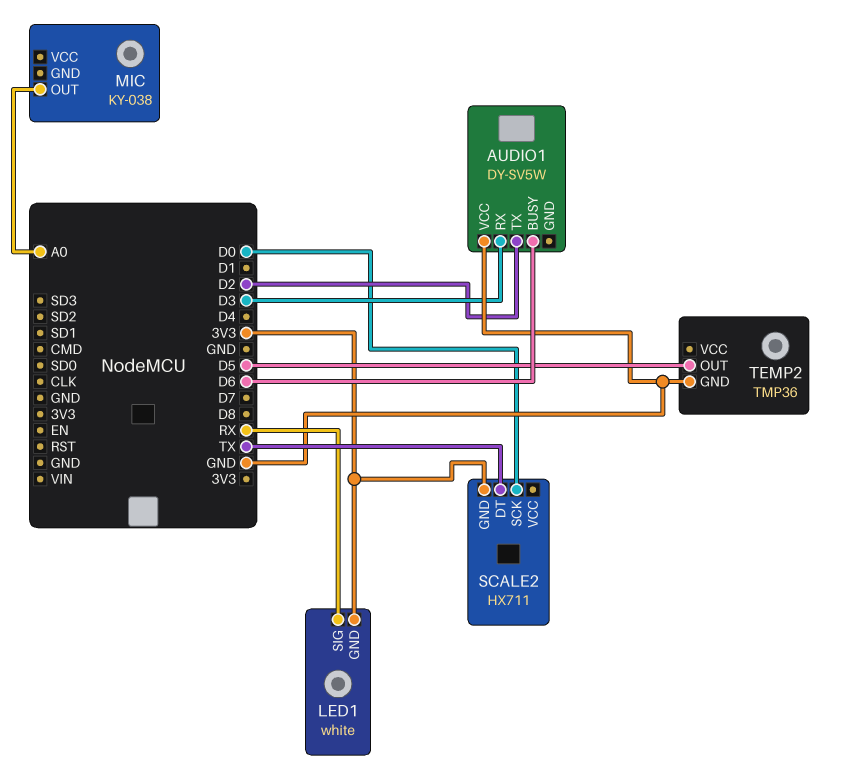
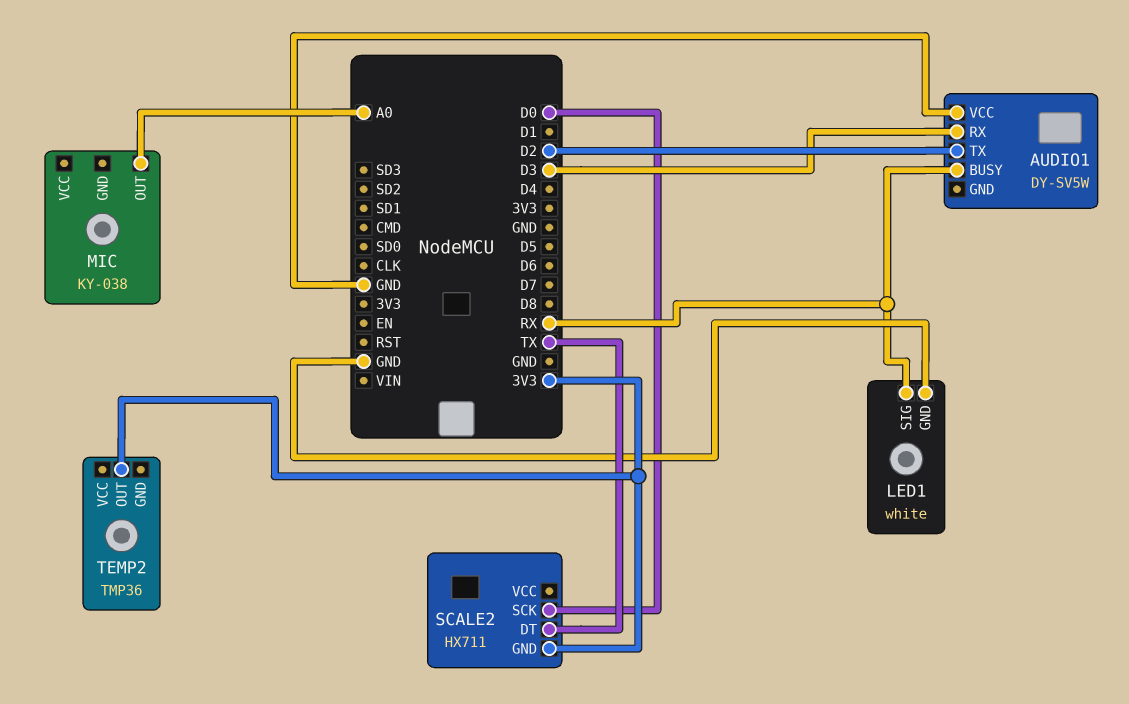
AUDIO1 pin BUSY: D6 -> RX
LED1 pin GND: 3V3 -> GND
TEMP2 pin GND: GND -> none
TEMP2 pin OUT: D5 -> 3V3

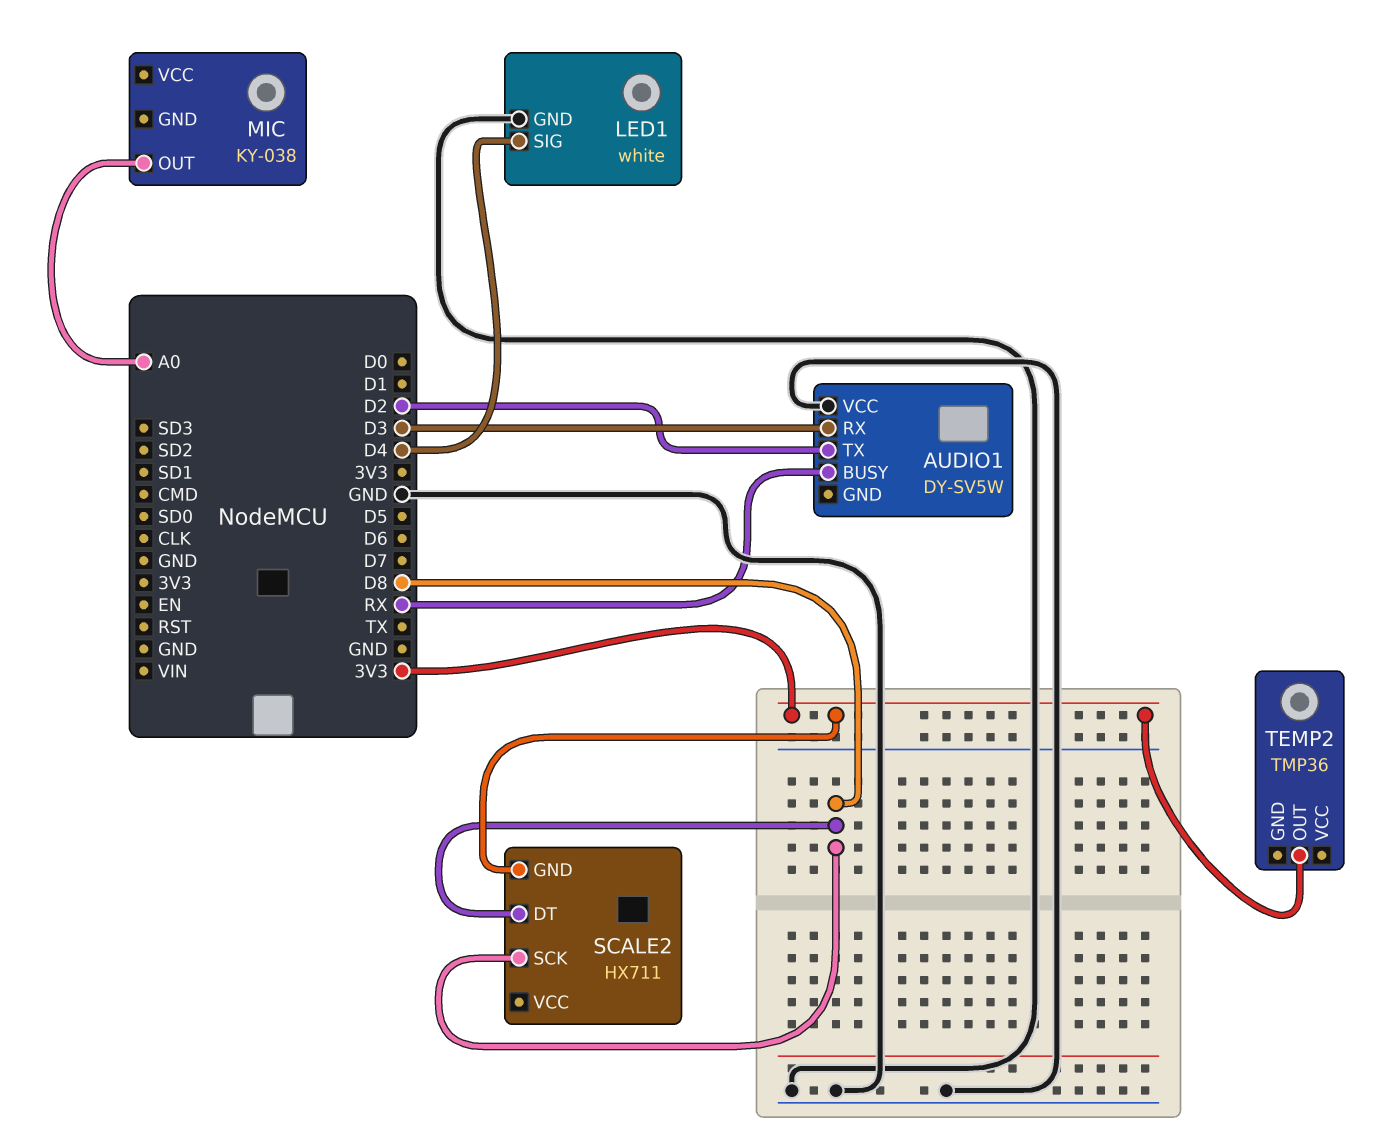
LED1 pin SIG: RX -> D4
SCALE2 pin DT: TX -> D8
SCALE2 pin SCK: D0 -> D8

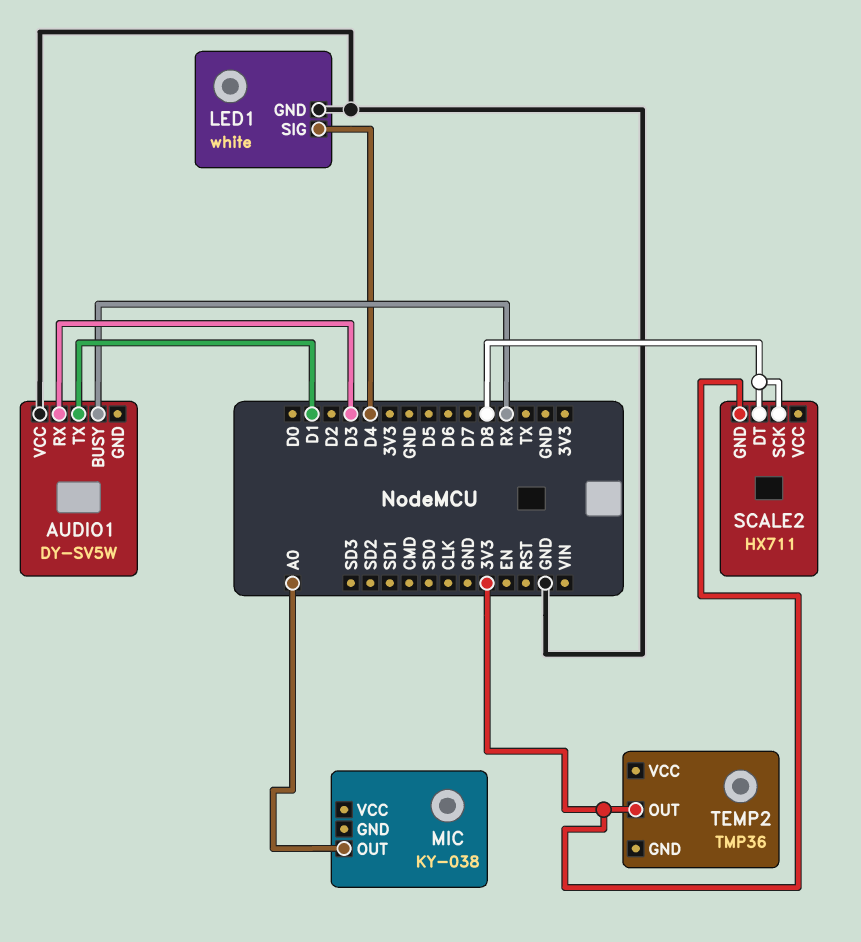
AUDIO1 pin TX: D2 -> D1

